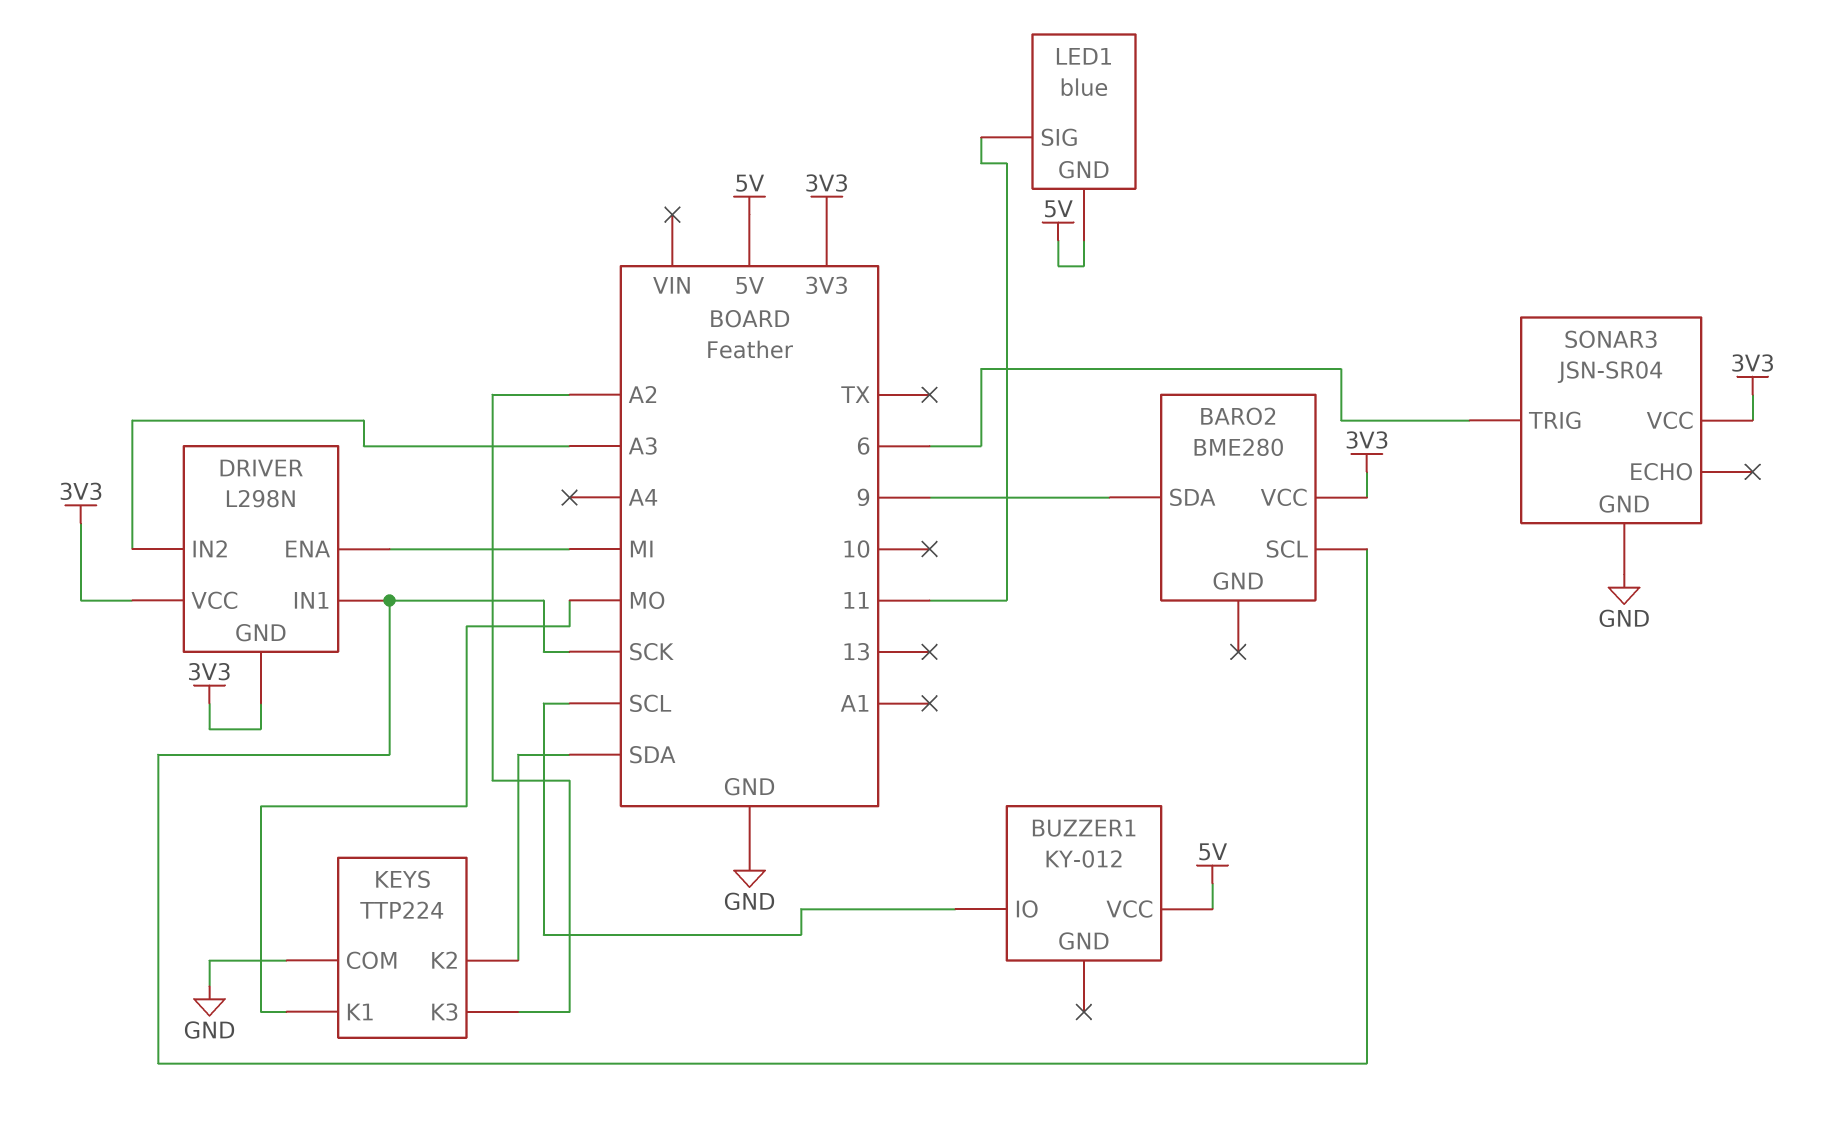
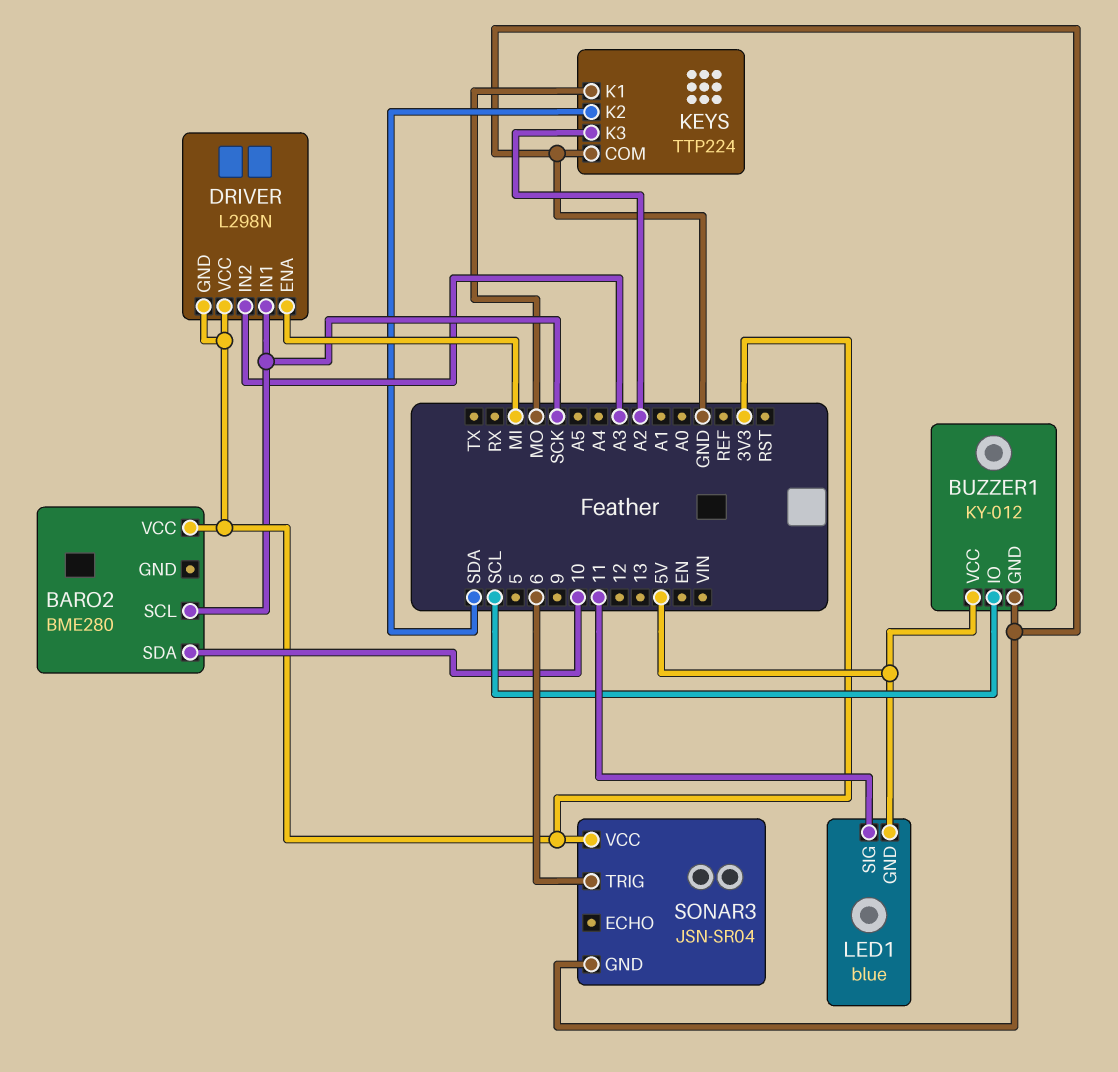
BARO2 pin SDA: 9 -> 10
BUZZER1 pin GND: none -> GND

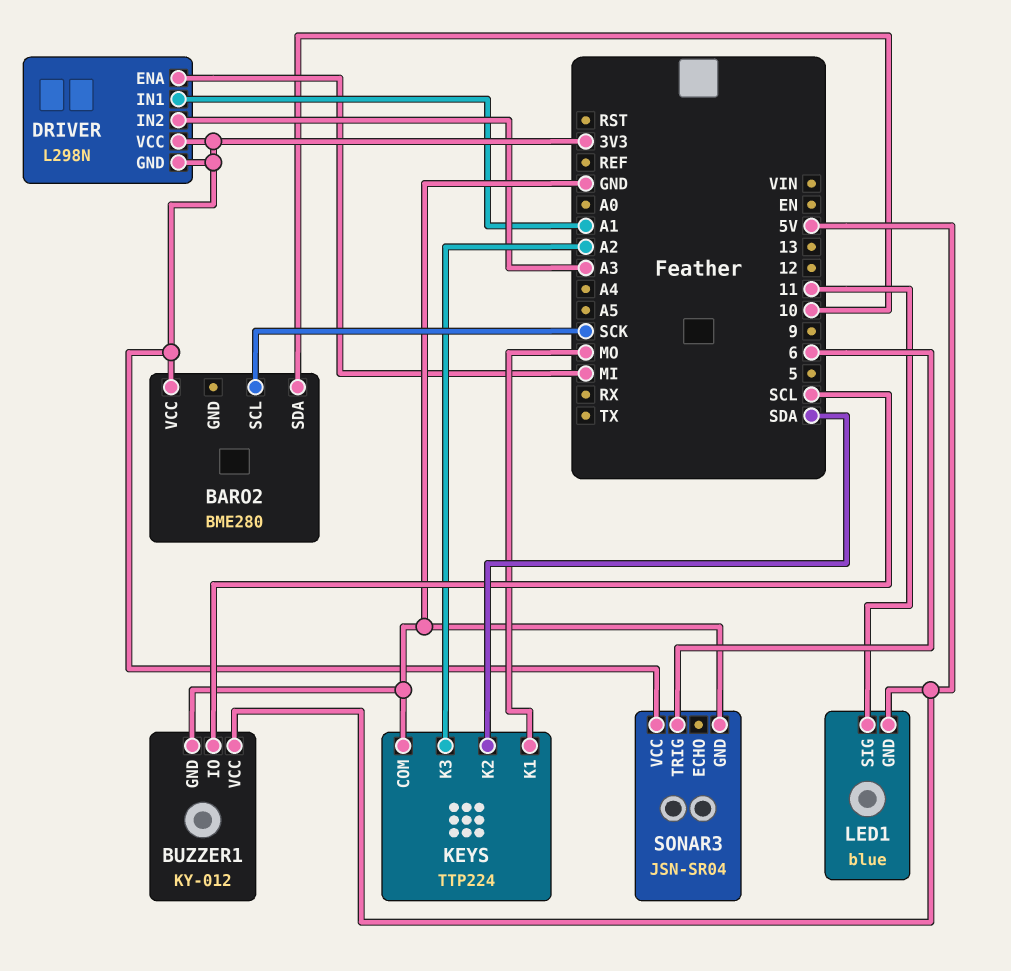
DRIVER pin IN1: SCK -> A1

